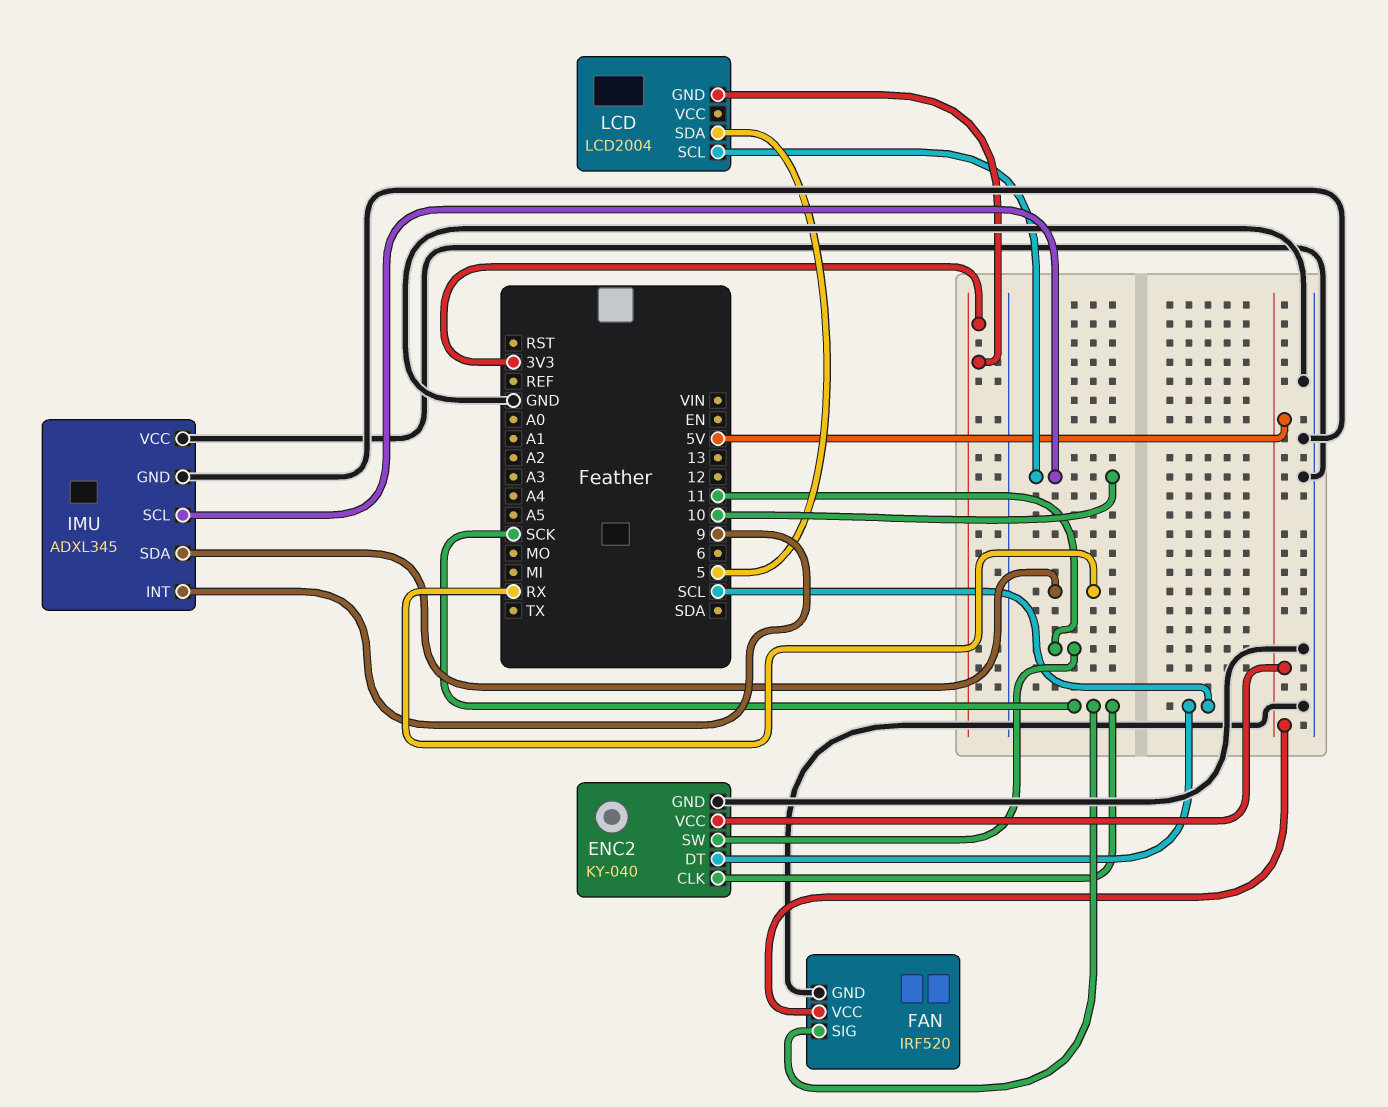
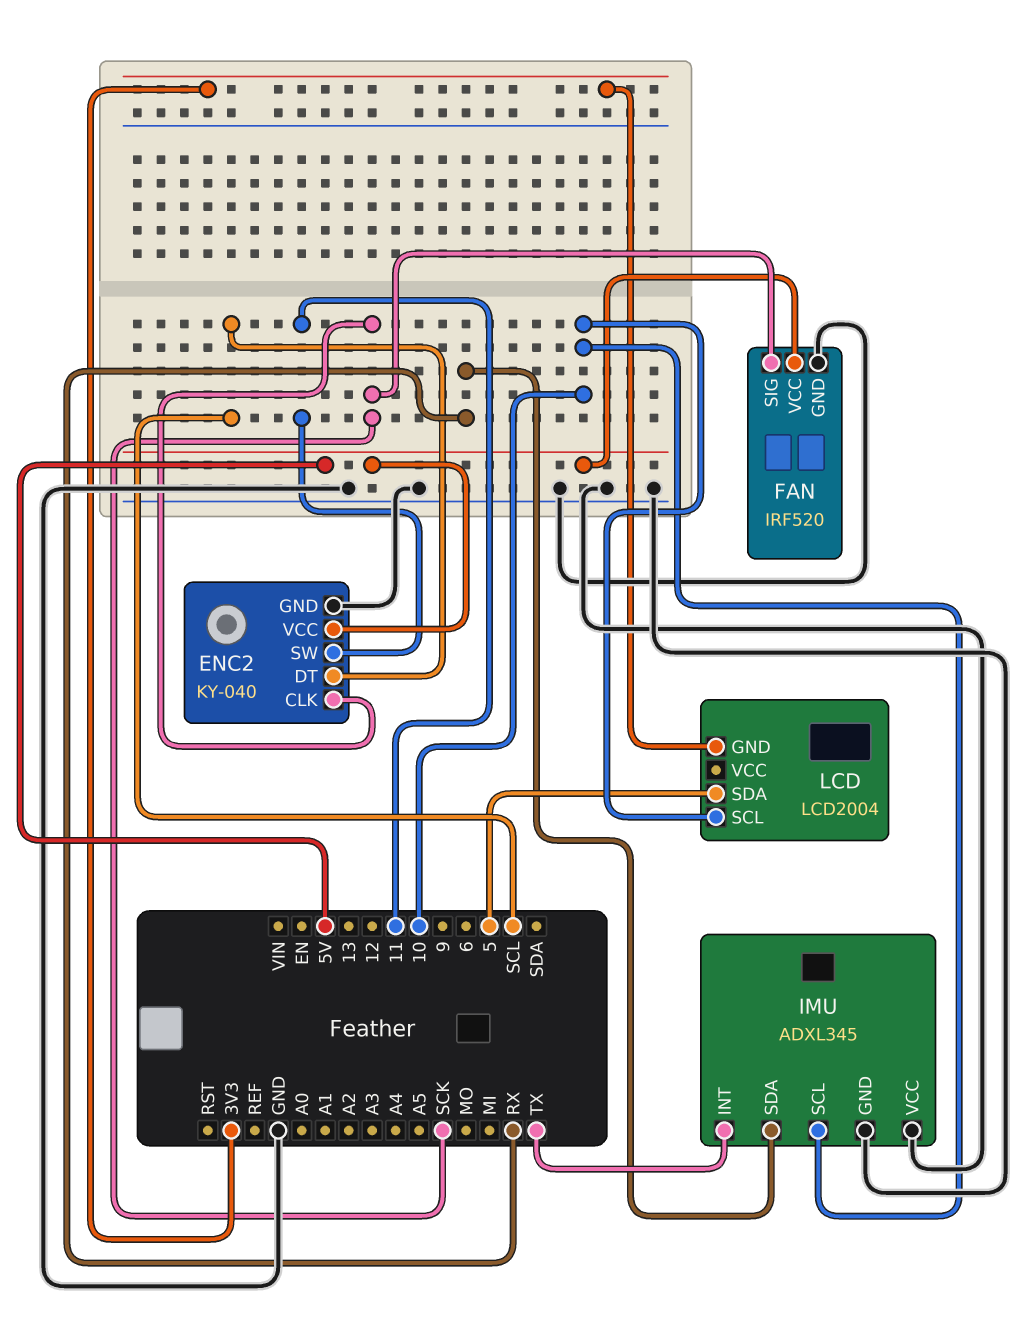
IMU pin INT: 9 -> TX

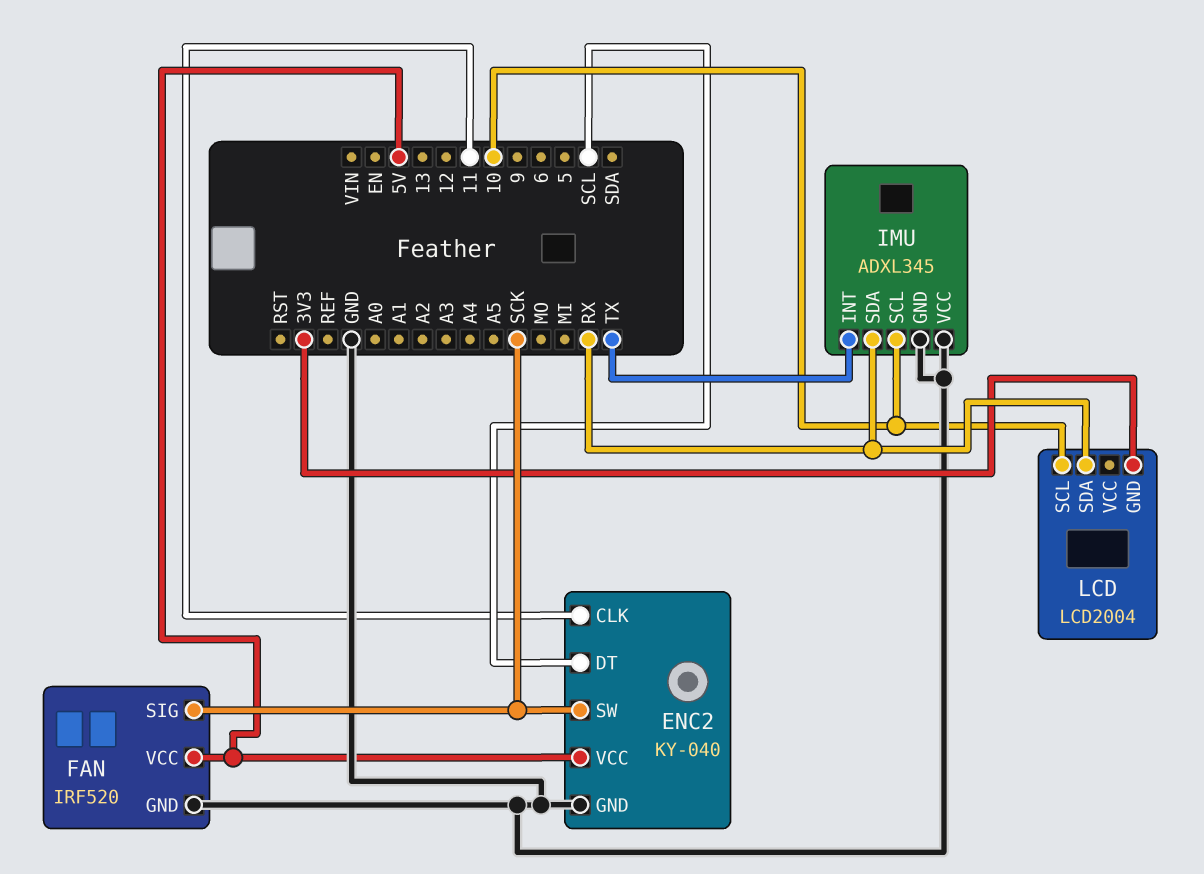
ENC2 pin CLK: SCK -> 11
ENC2 pin SW: 11 -> SCK
LCD pin SDA: 5 -> RX

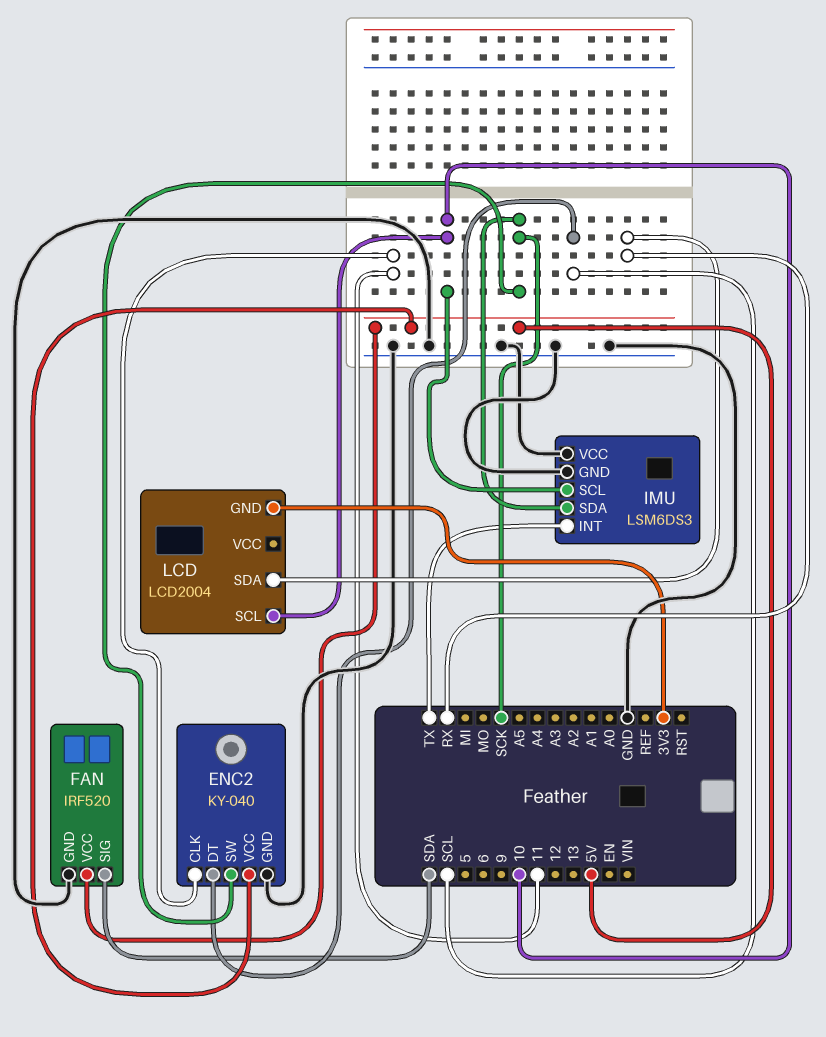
FAN pin SIG: SCK -> SDA
IMU: ADXL345 -> LSM6DS3
IMU pin SDA: RX -> SCK

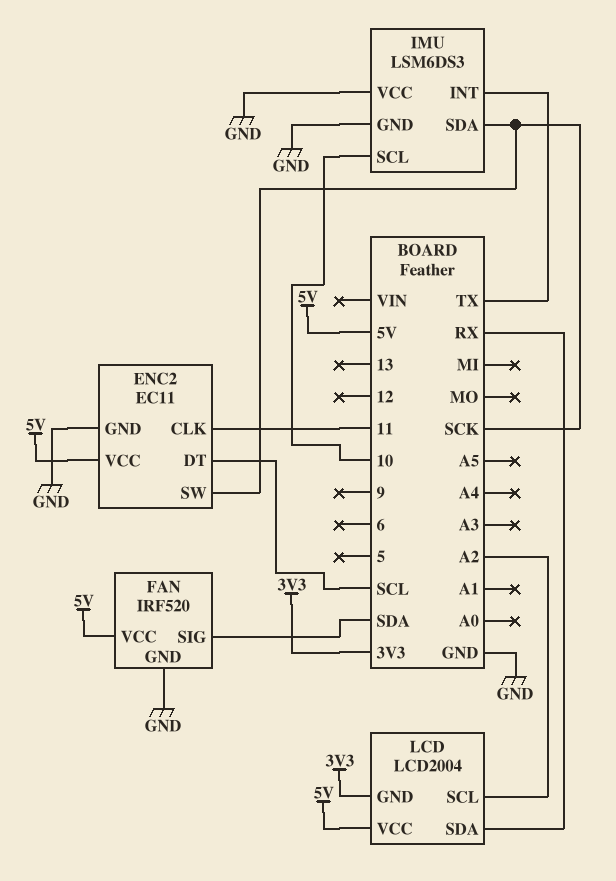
ENC2: KY-040 -> EC11
LCD pin SCL: 10 -> A2
LCD pin VCC: none -> 5V

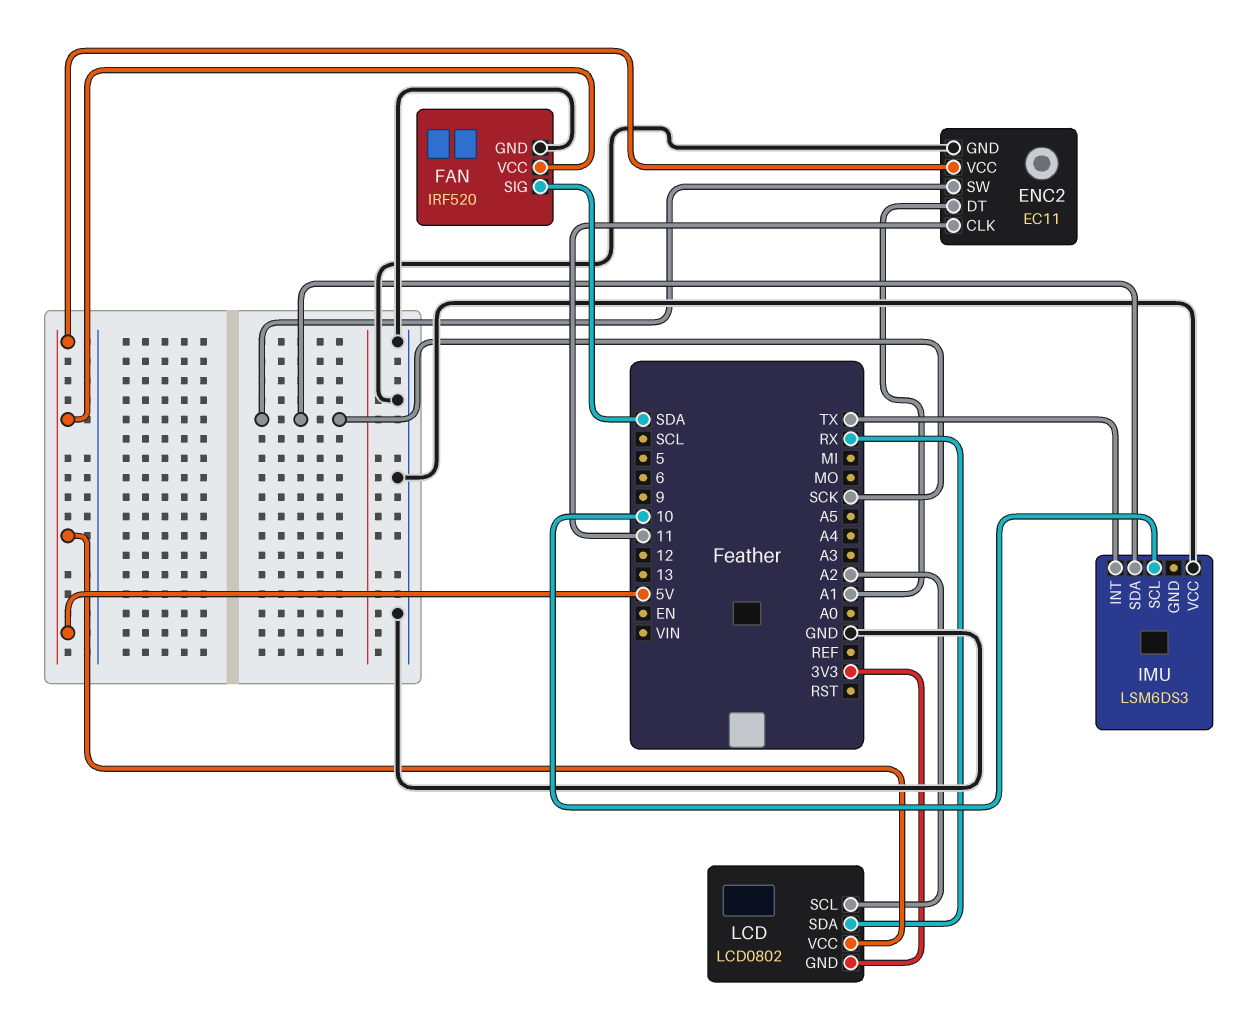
ENC2 pin DT: SCL -> A1
IMU pin GND: GND -> none
LCD: LCD2004 -> LCD0802

